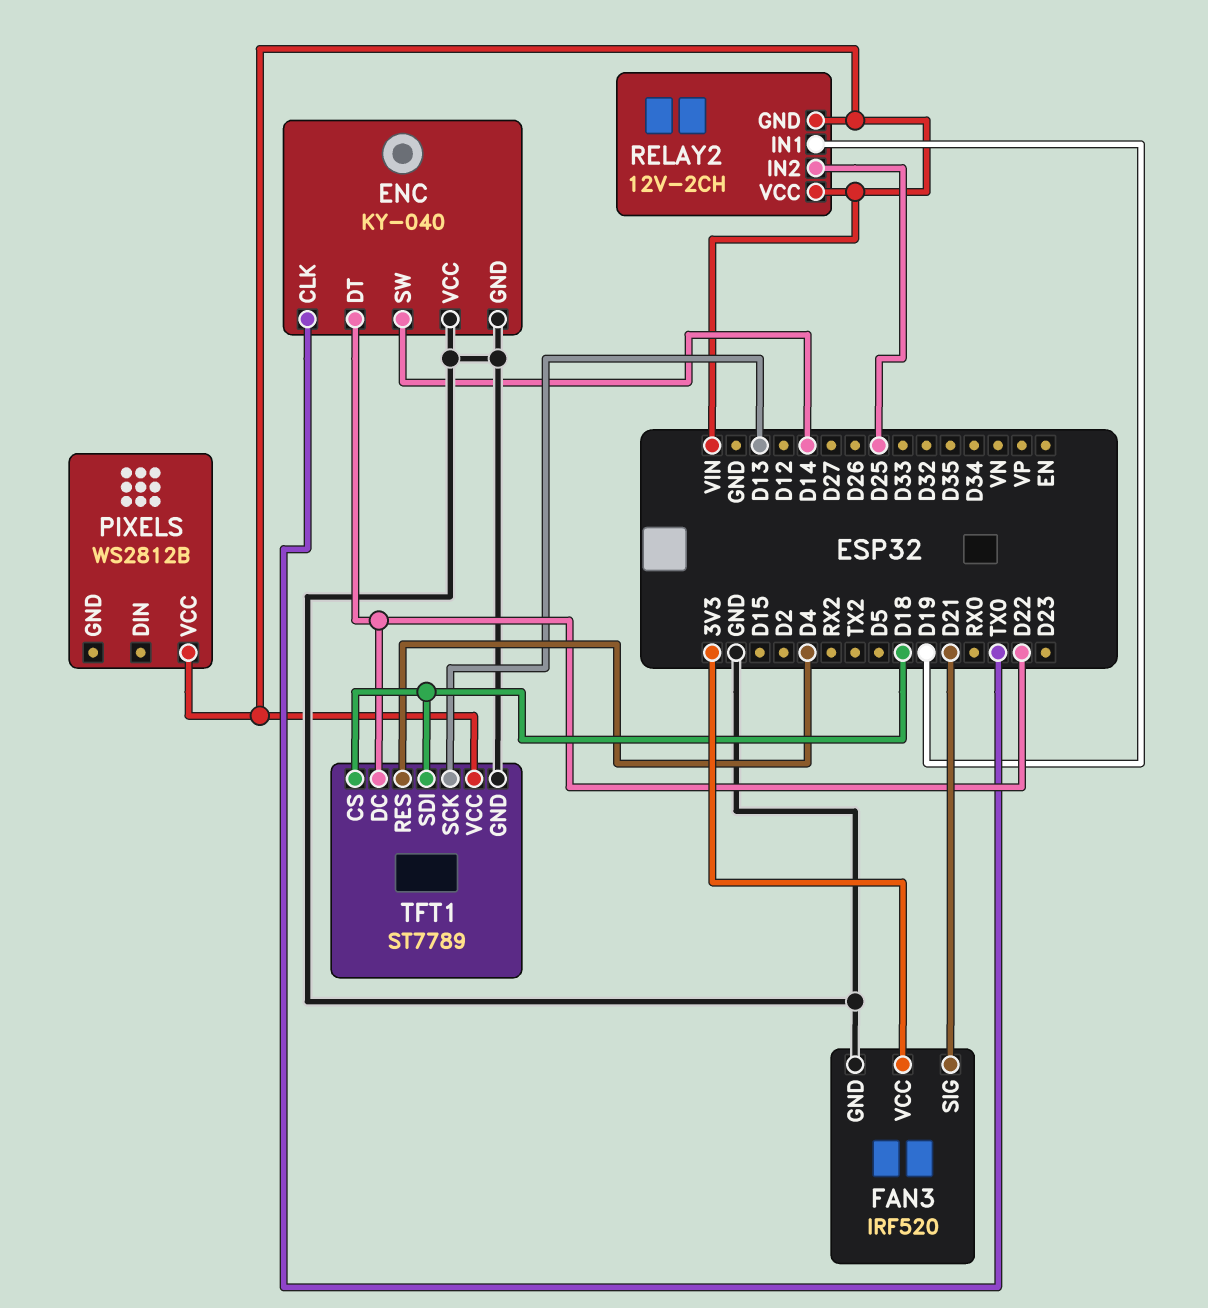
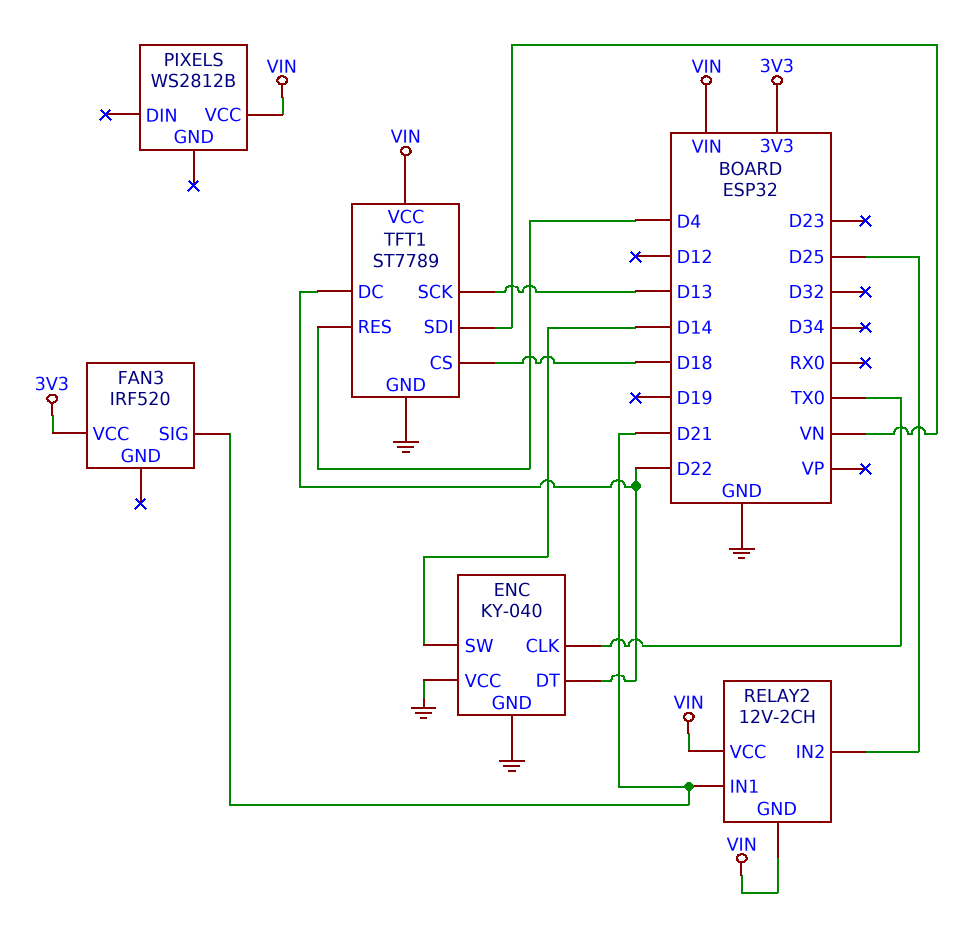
FAN3 pin GND: GND -> none
RELAY2 pin IN1: D19 -> D21
TFT1 pin SDI: D18 -> VN

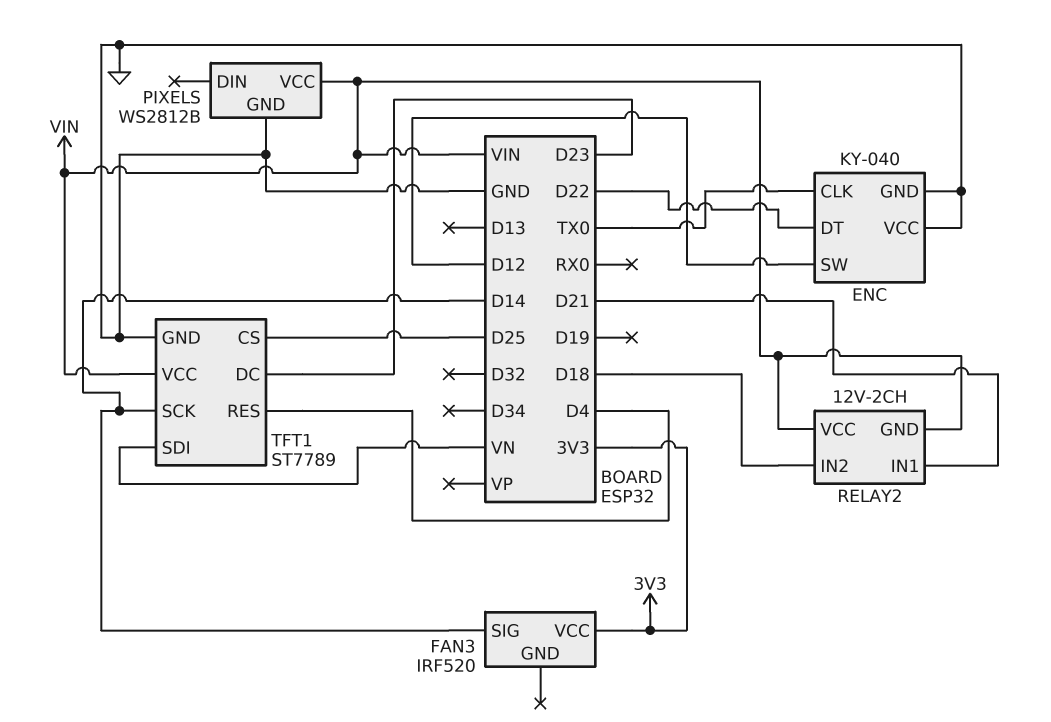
ENC pin SW: D14 -> D12
FAN3 pin SIG: D21 -> D14
PIXELS pin GND: none -> GND
RELAY2 pin IN2: D25 -> D18
TFT1 pin CS: D18 -> D25
TFT1 pin DC: D22 -> D23
TFT1 pin SCK: D13 -> D14

